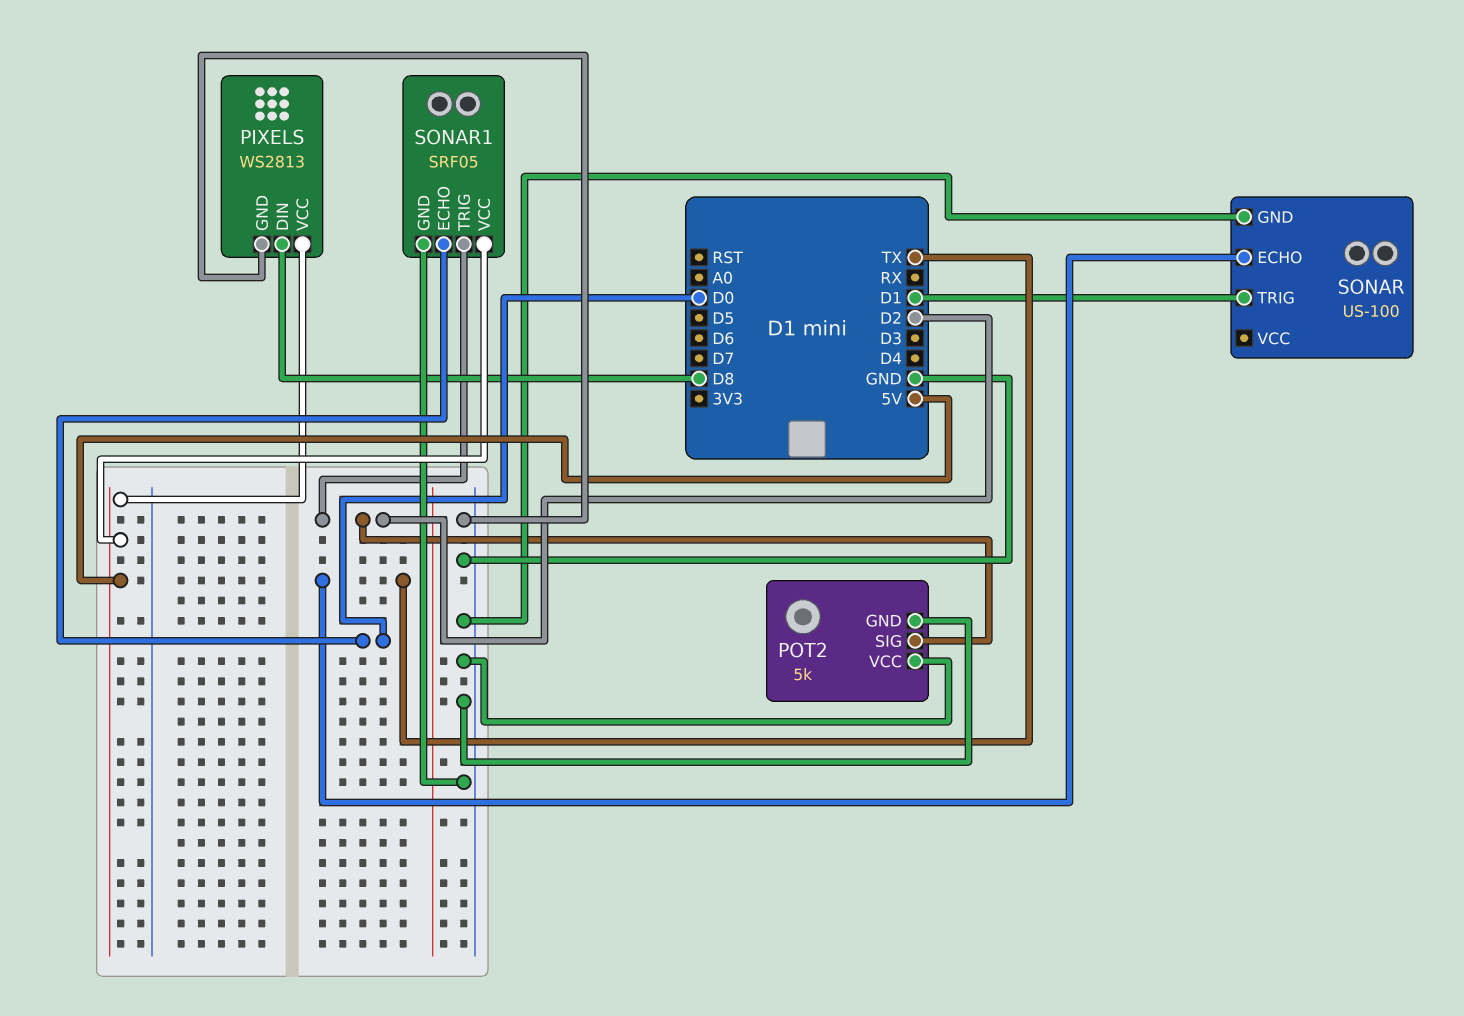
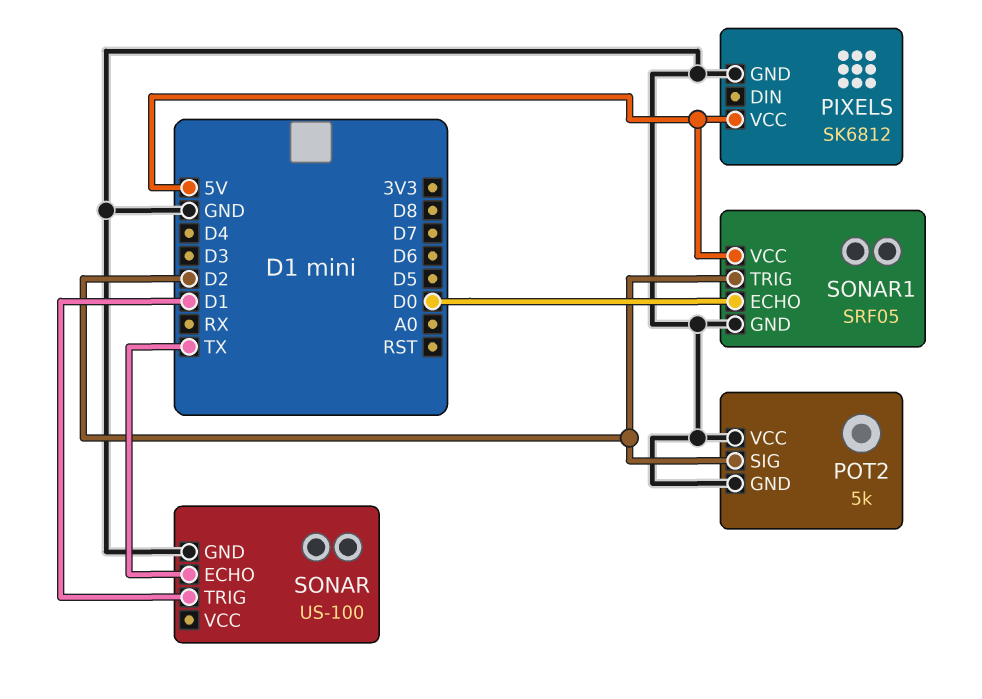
PIXELS: WS2813 -> SK6812
PIXELS pin DIN: D8 -> none

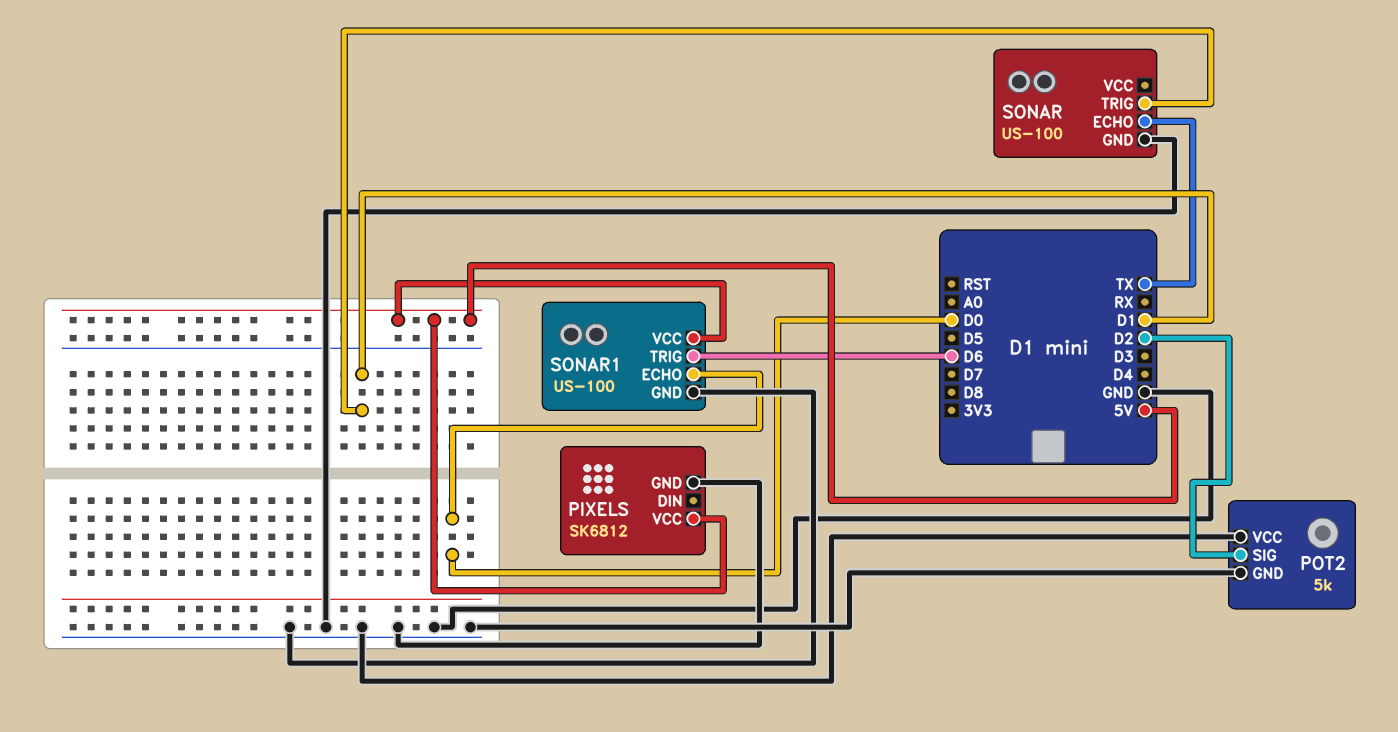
SONAR1: SRF05 -> US-100
SONAR1 pin TRIG: D2 -> D6

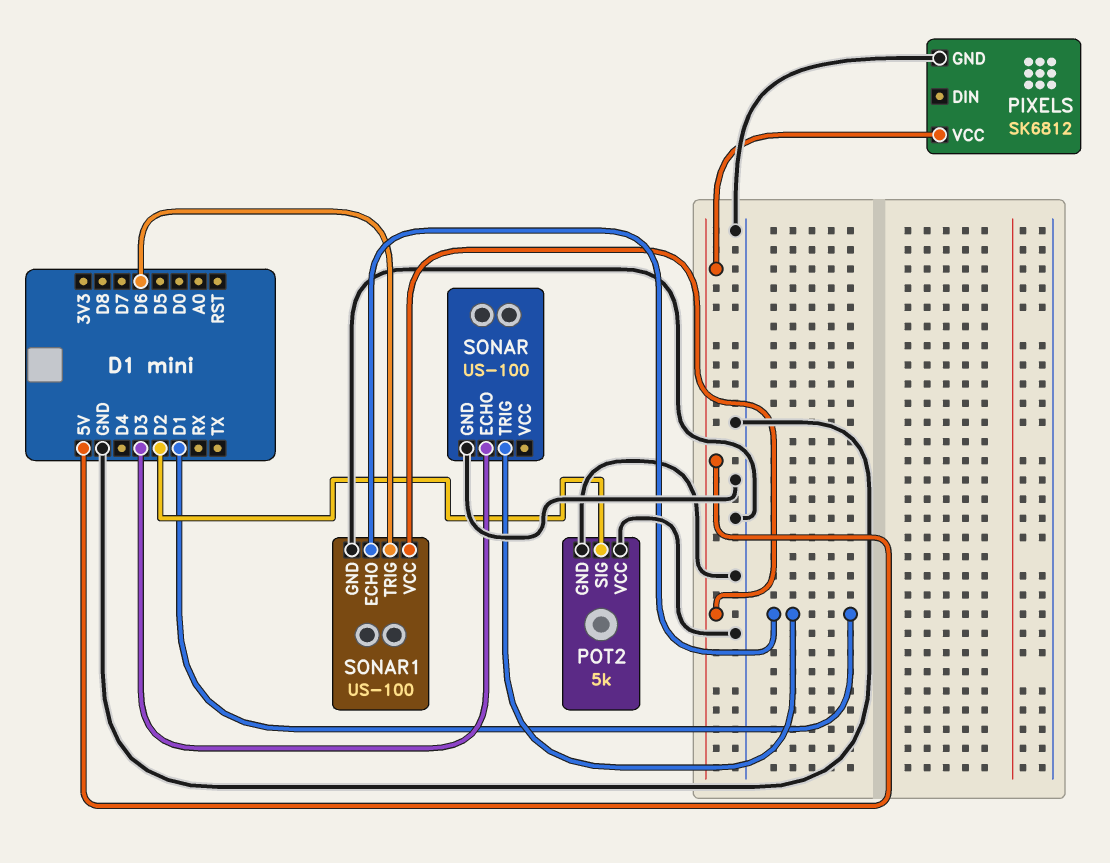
SONAR pin ECHO: TX -> D3
SONAR1 pin ECHO: D0 -> D1

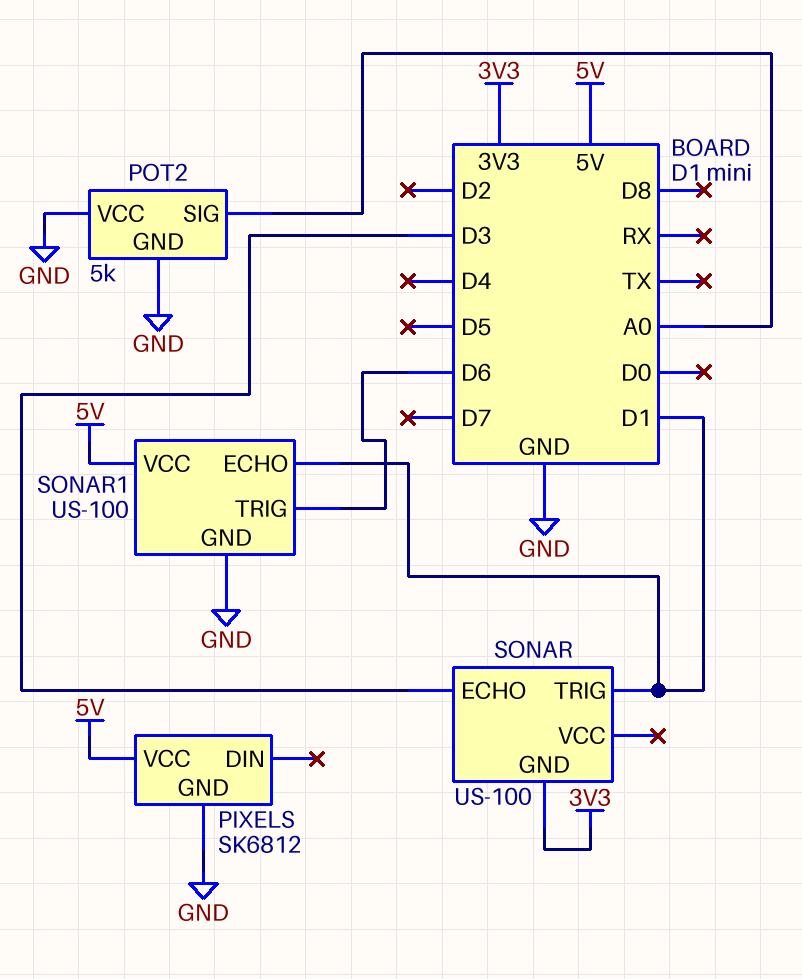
POT2 pin SIG: D2 -> A0
SONAR pin GND: GND -> 3V3

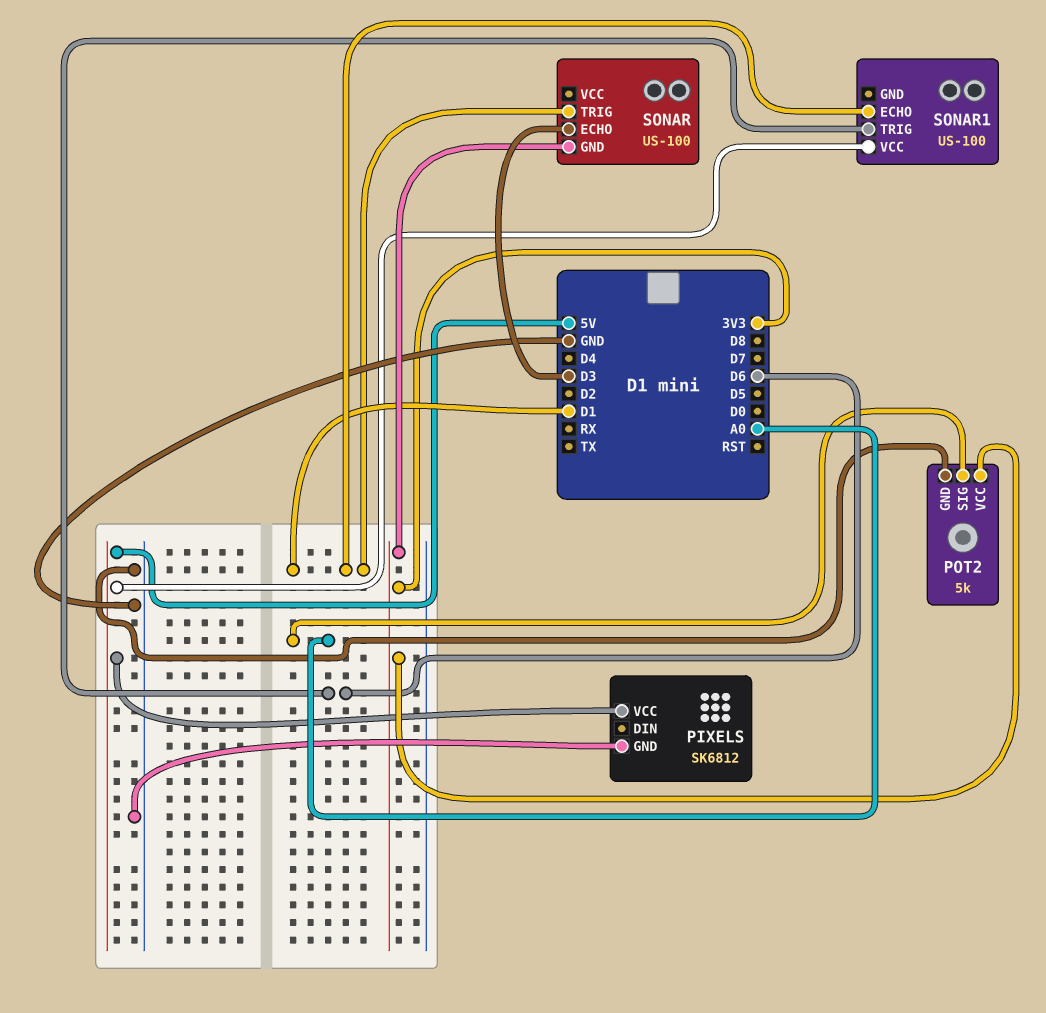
POT2 pin VCC: GND -> 3V3
SONAR1 pin GND: GND -> none

